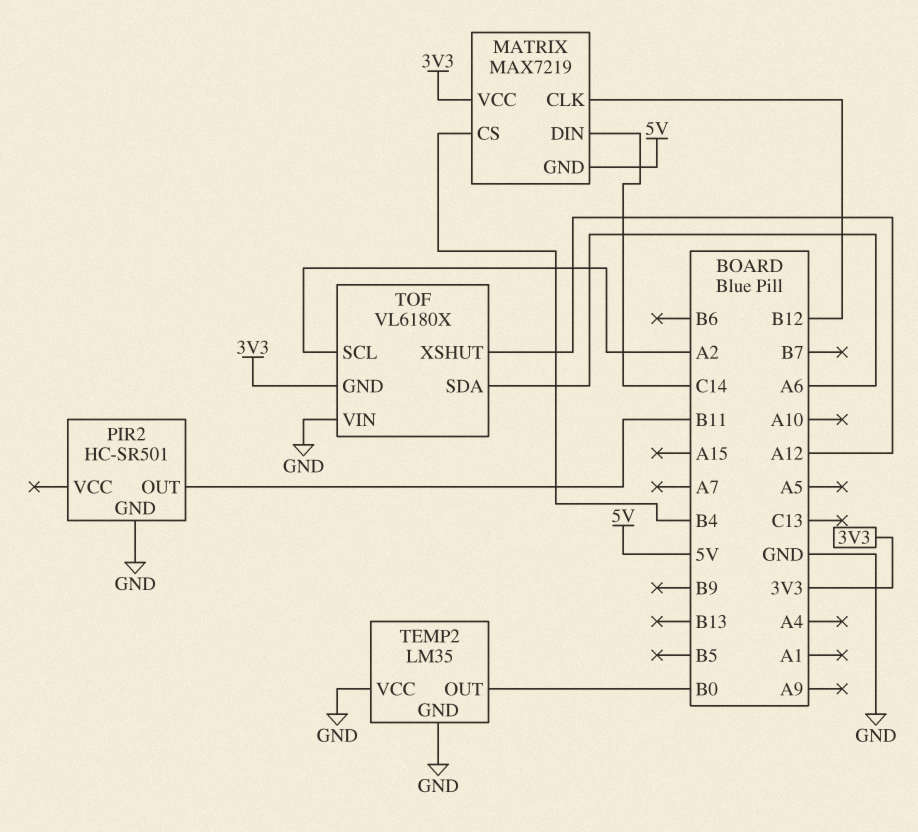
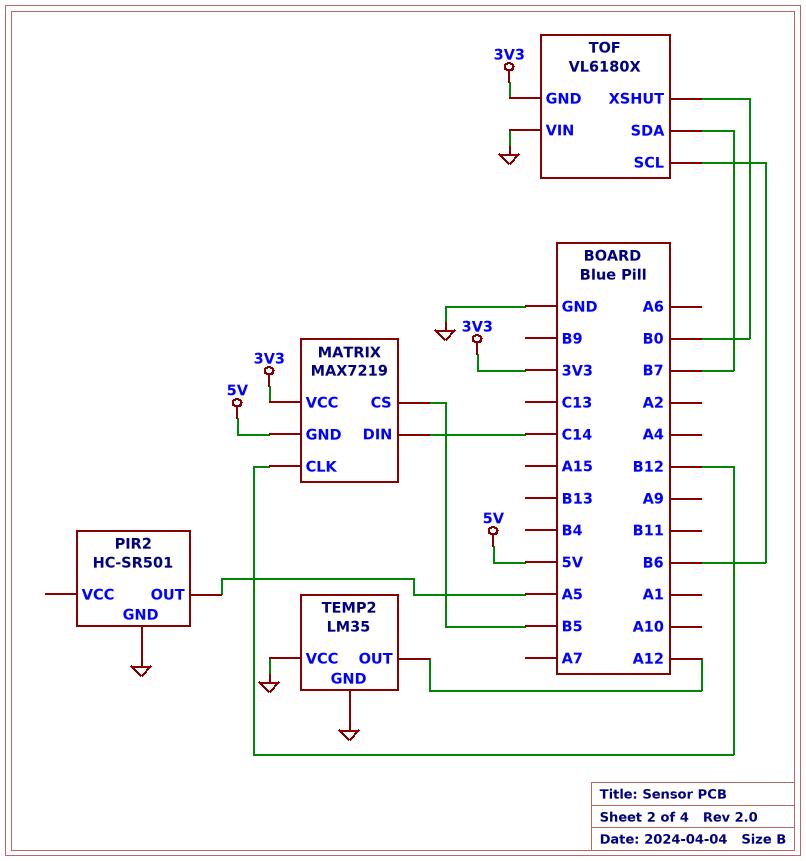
MATRIX pin CS: B4 -> B5
PIR2 pin OUT: B11 -> A5
TEMP2 pin OUT: B0 -> A12
TOF pin SCL: A2 -> B6
TOF pin SDA: A6 -> B7
TOF pin XSHUT: A12 -> B0

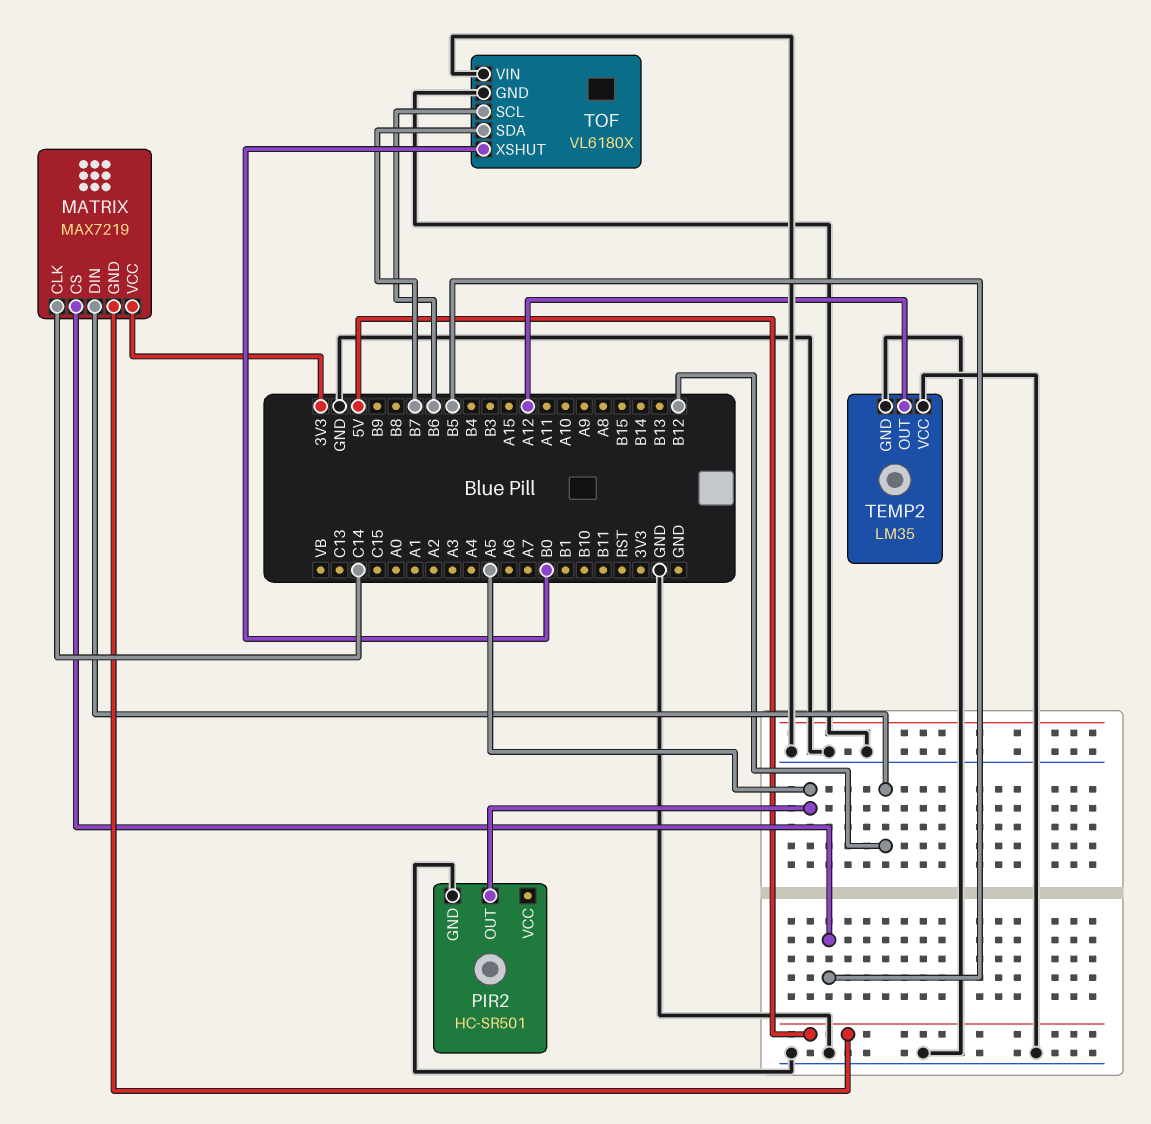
MATRIX pin CLK: B12 -> C14
MATRIX pin DIN: C14 -> B12
TOF pin GND: 3V3 -> GND

